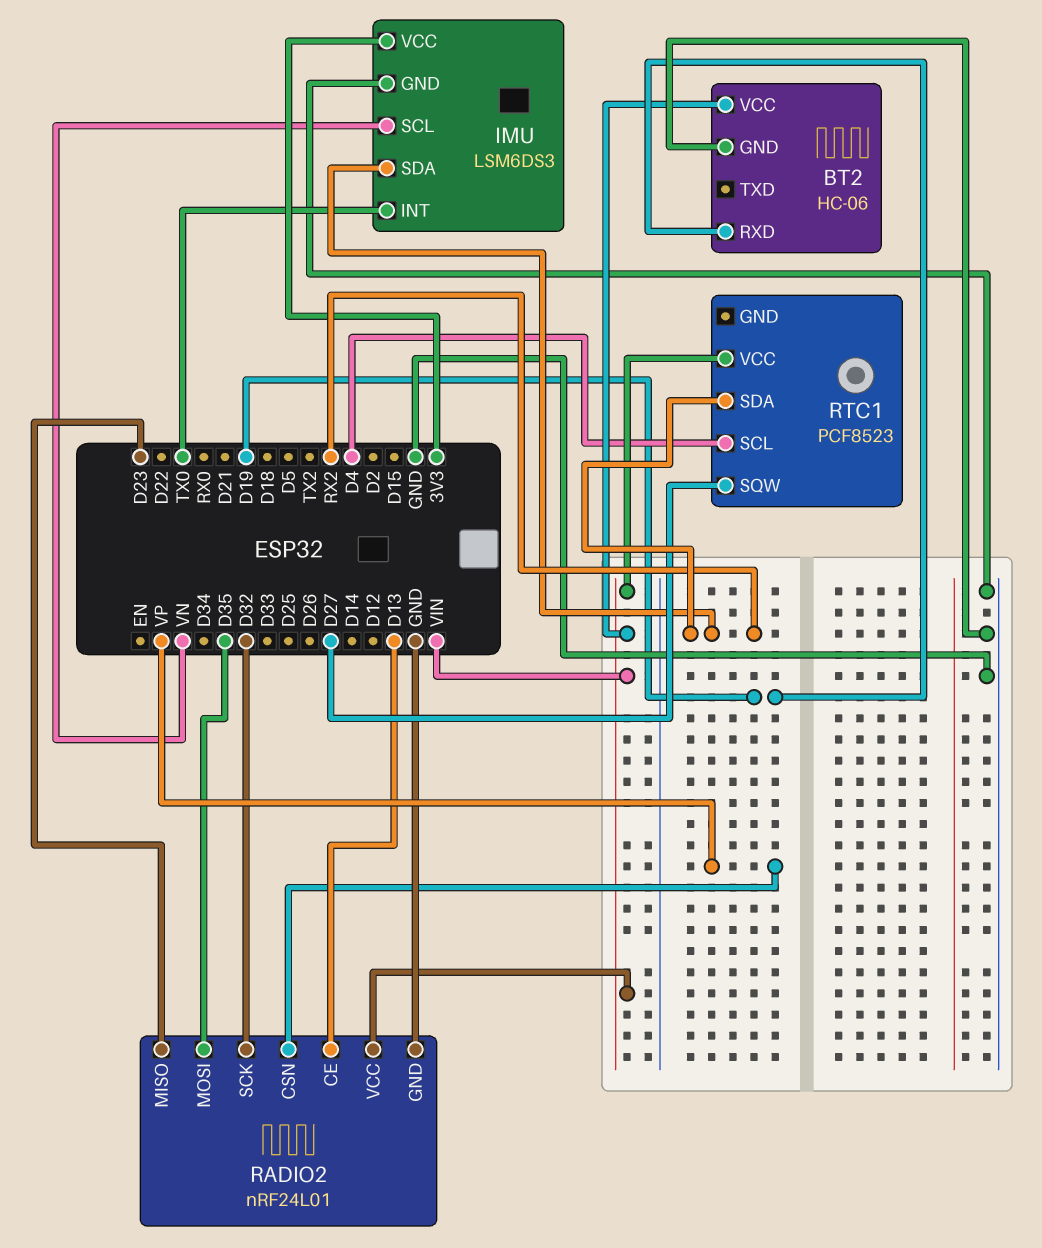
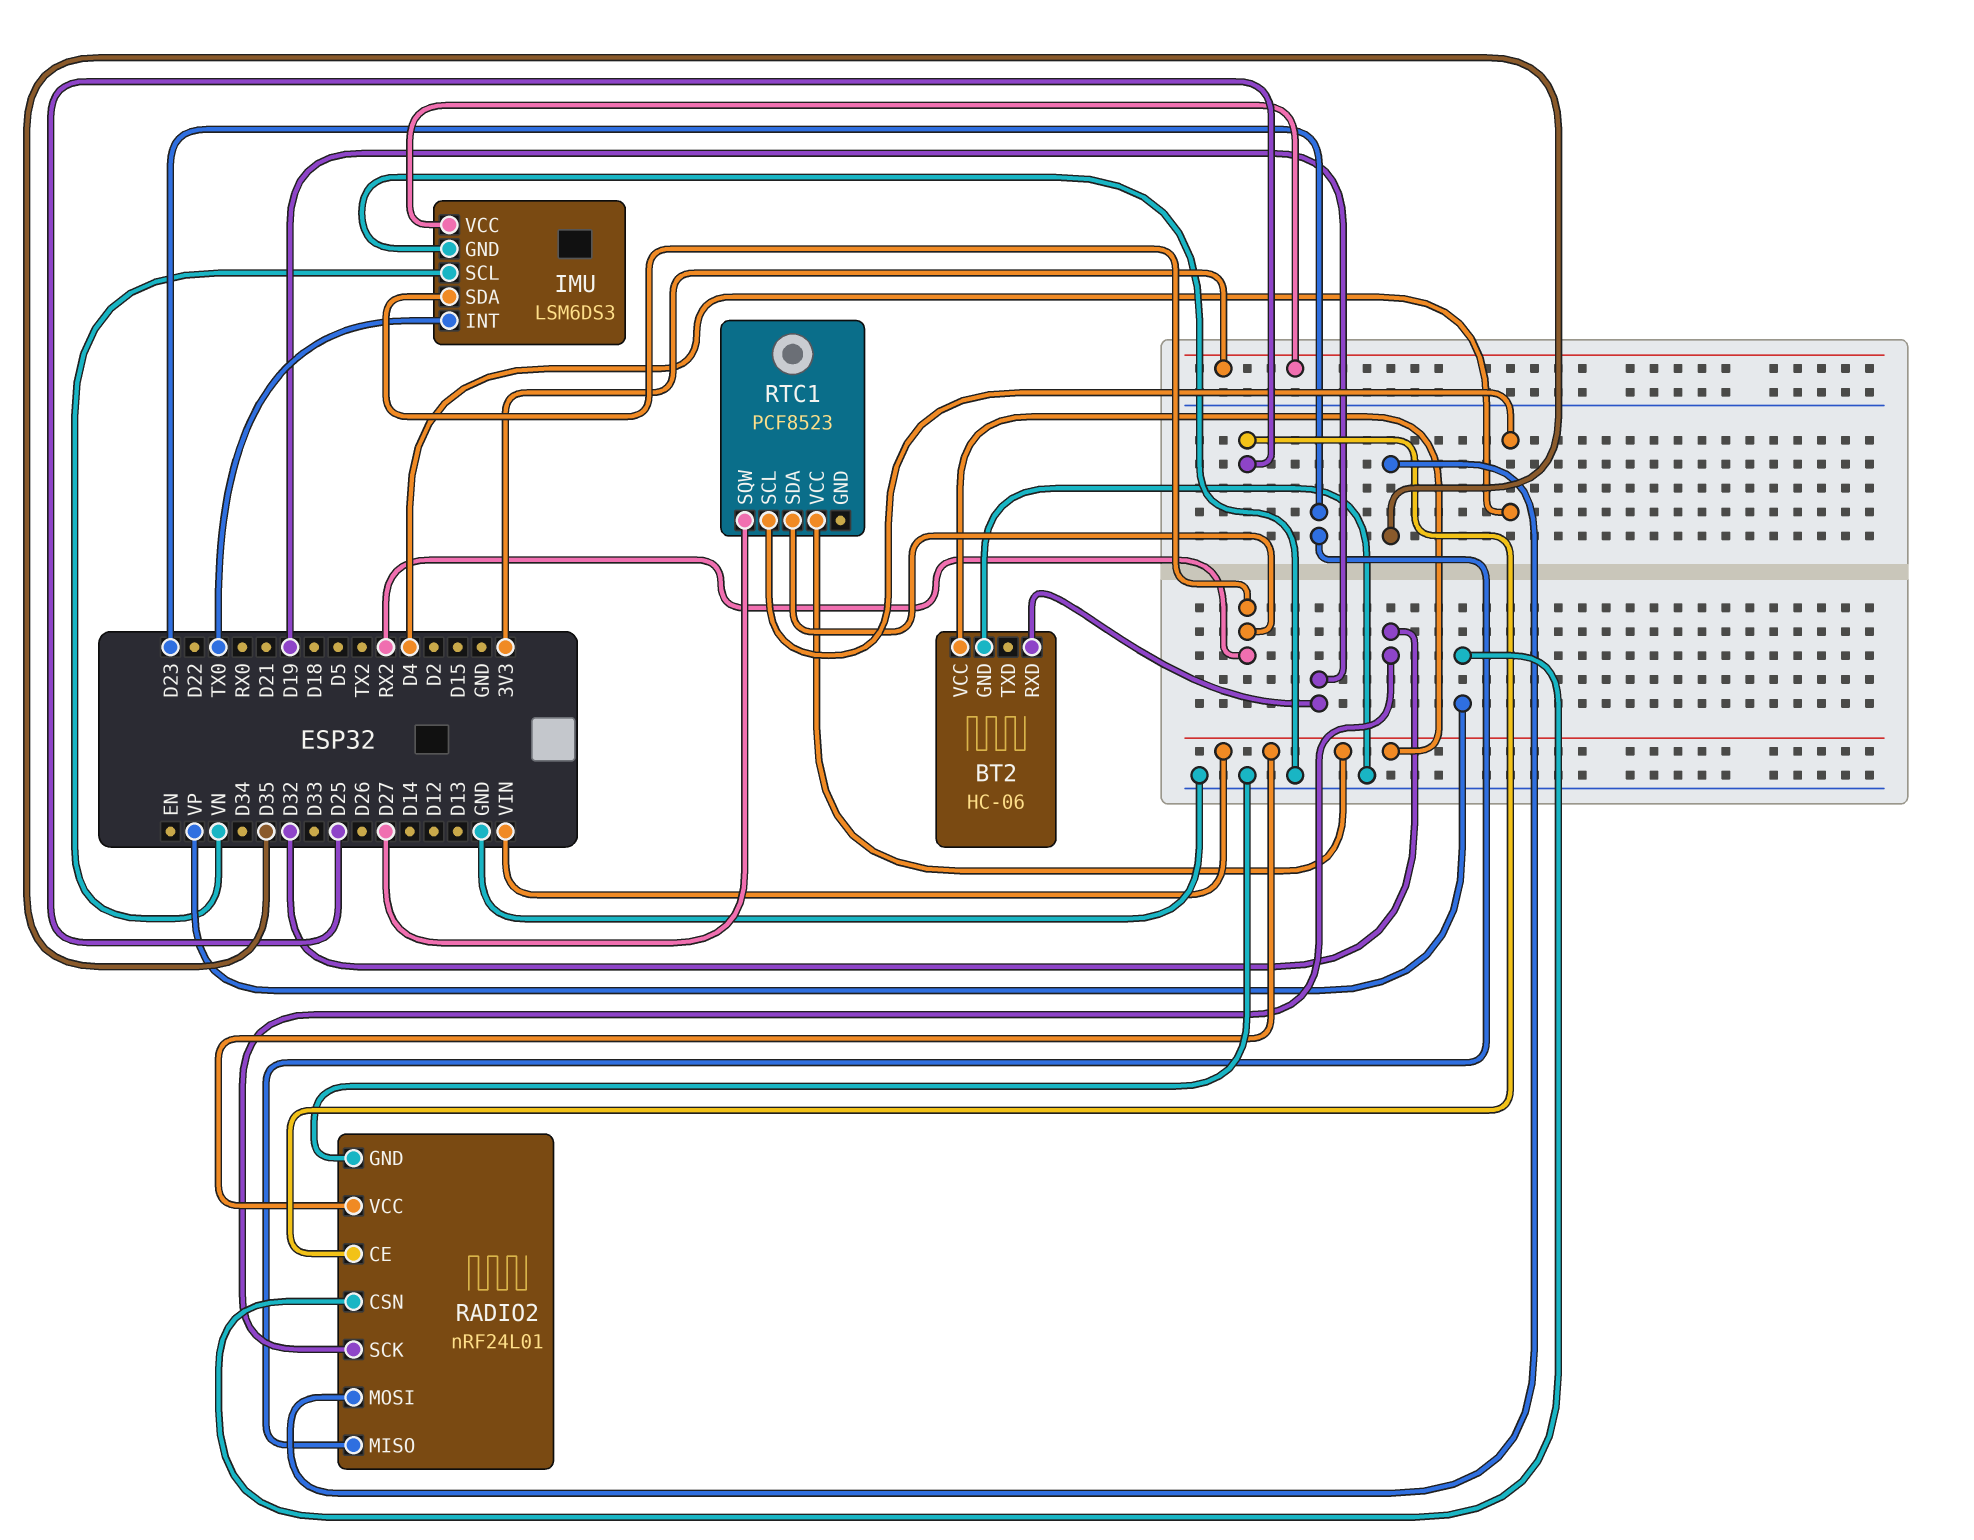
RADIO2 pin CE: D13 -> D25

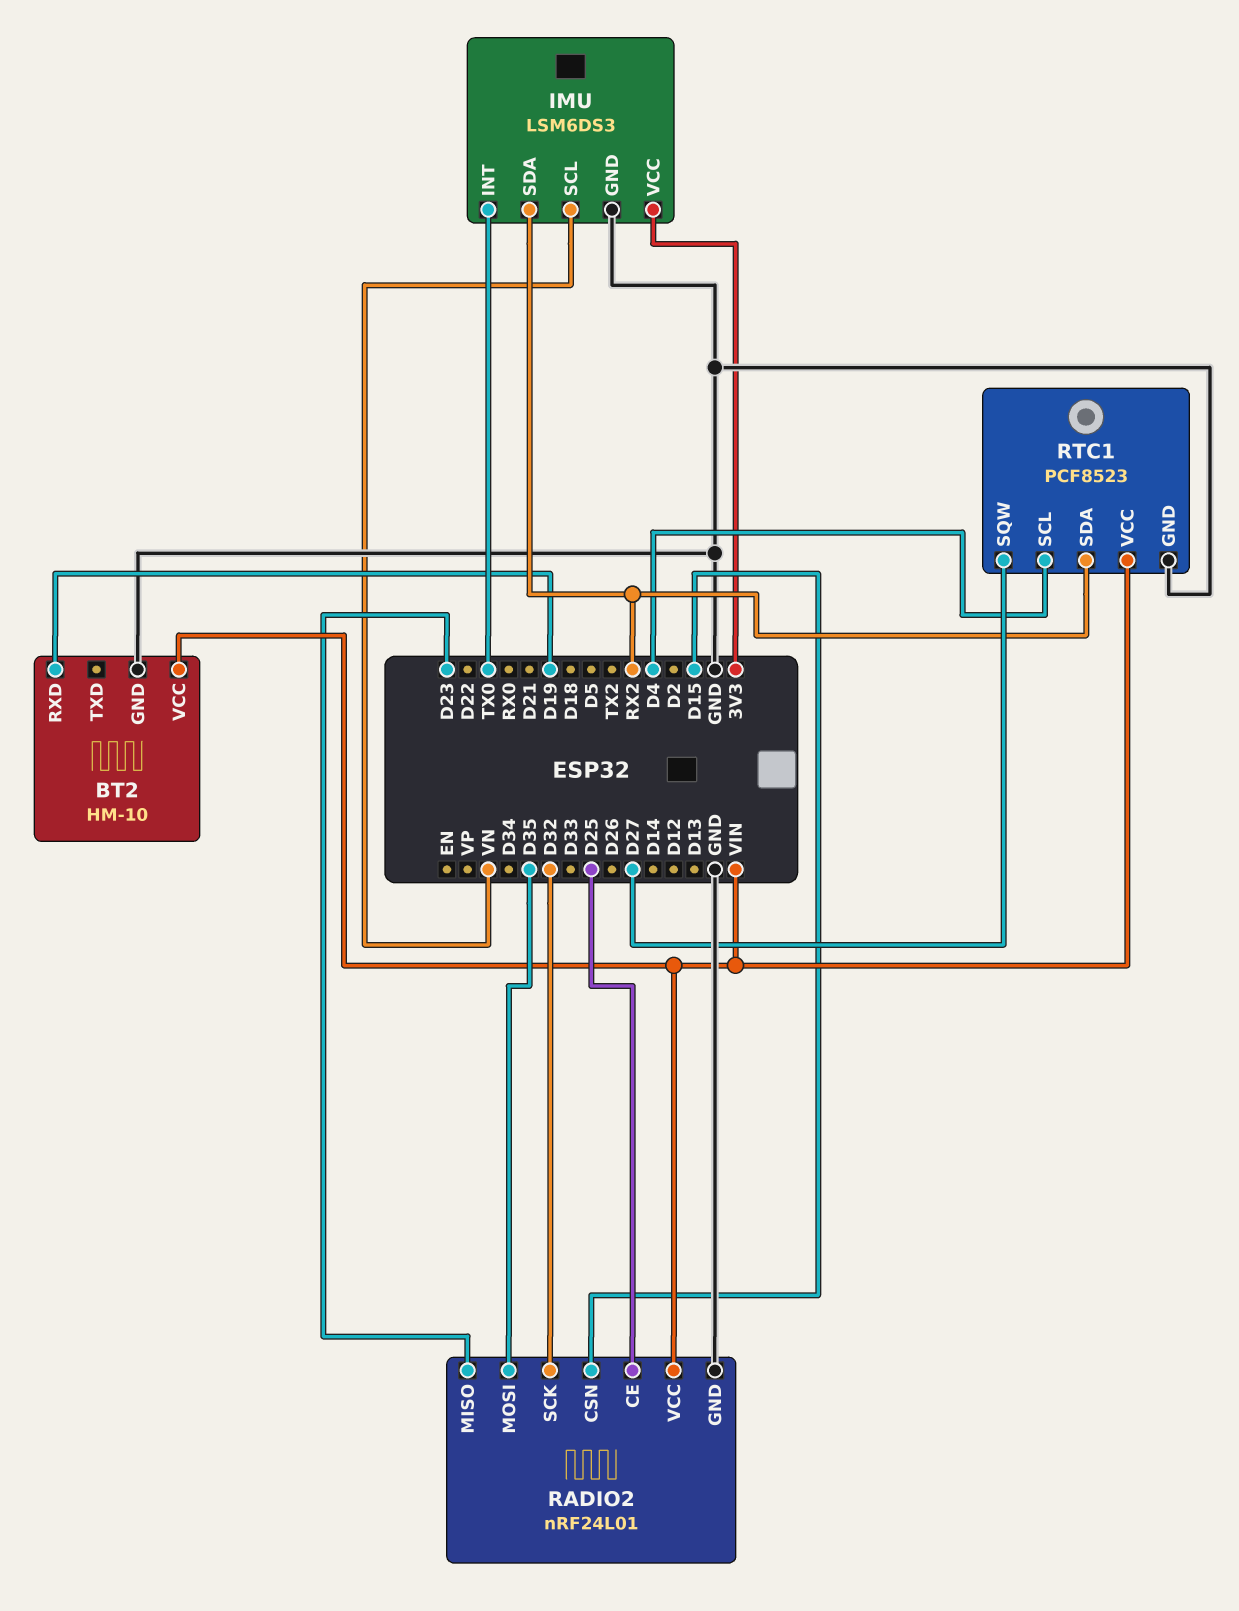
BT2: HC-06 -> HM-10
RADIO2 pin CSN: VP -> D15
RTC1 pin GND: none -> GND

